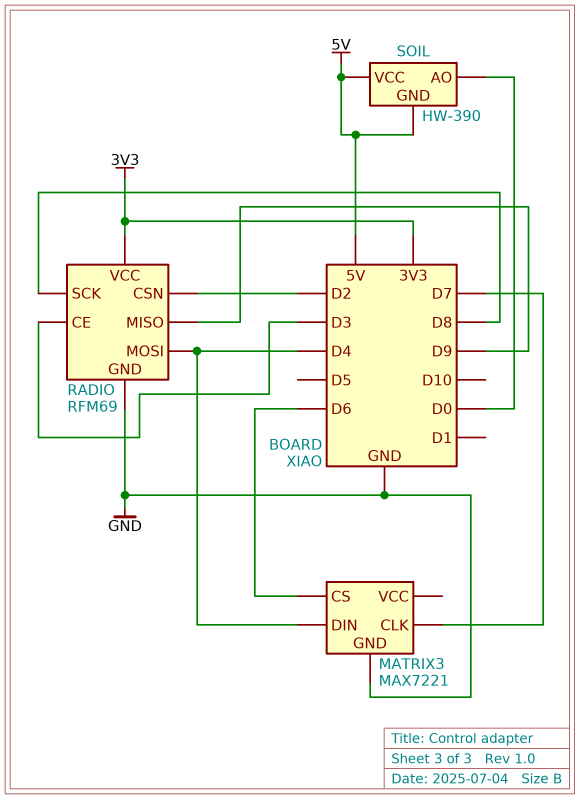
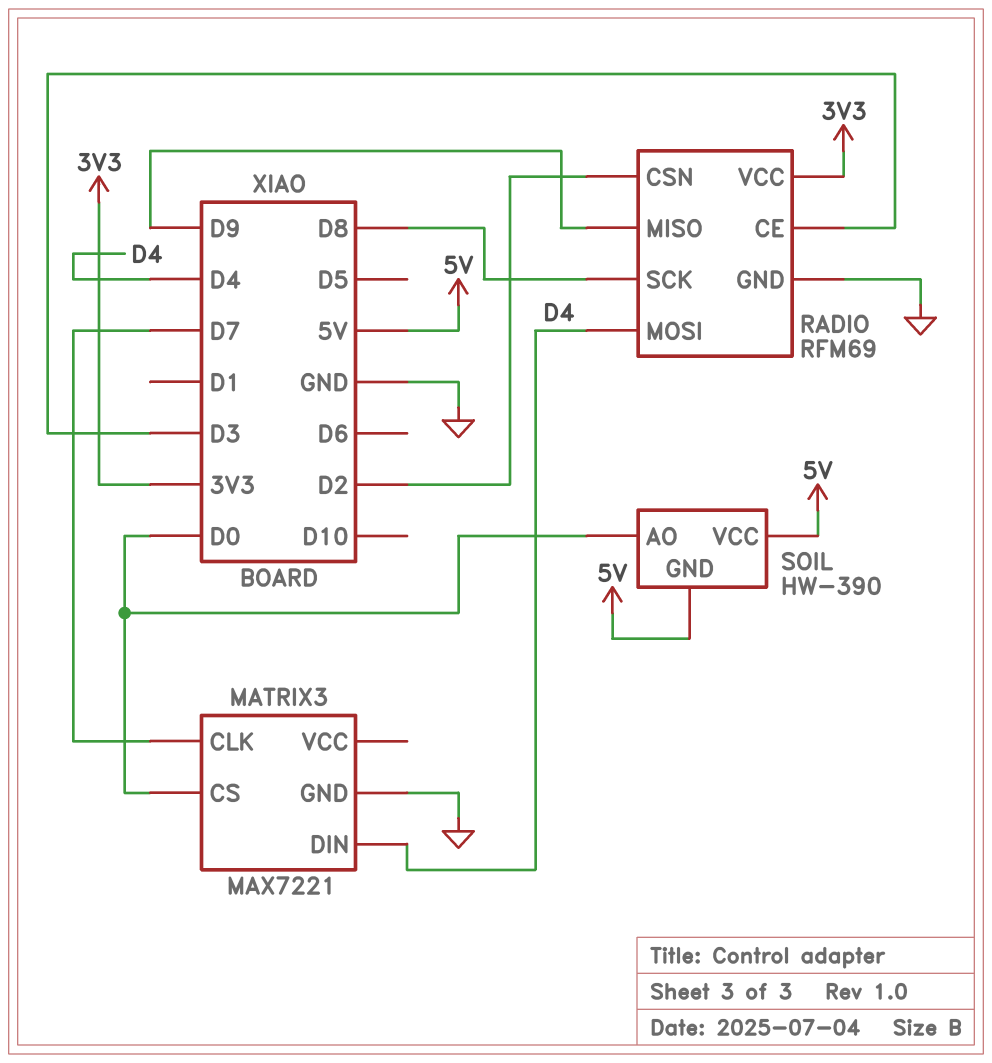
MATRIX3 pin CS: D6 -> D0

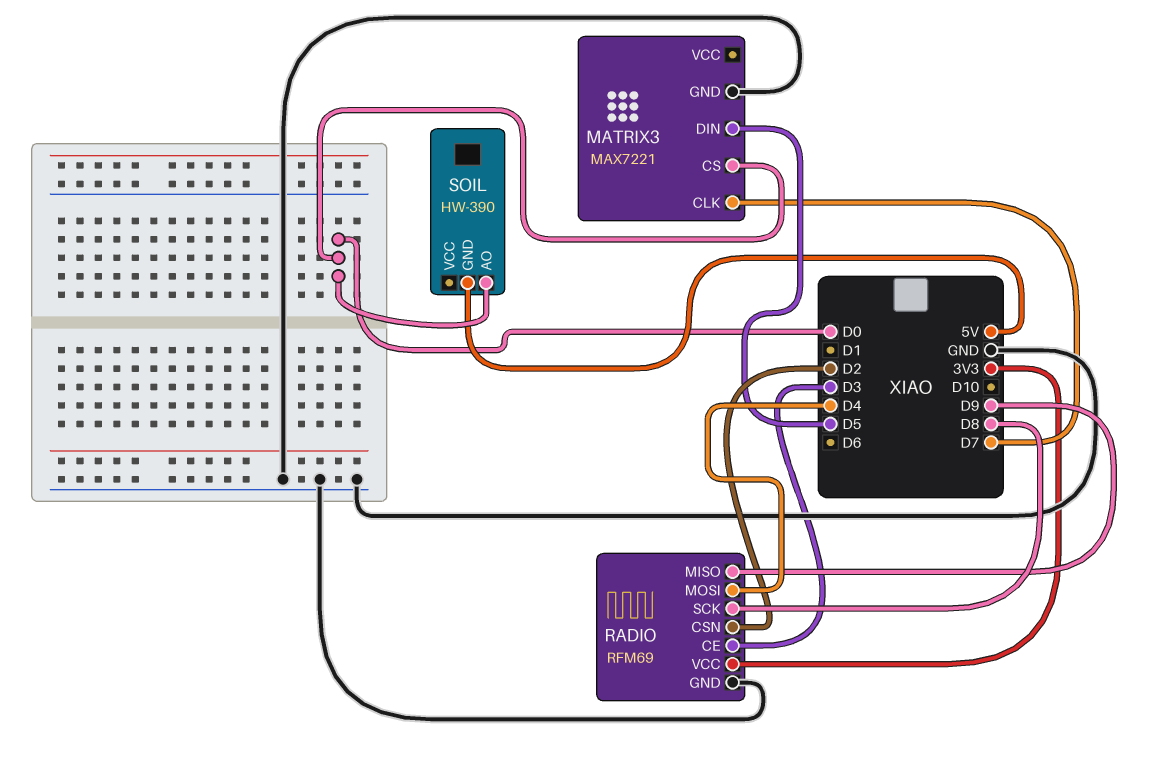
MATRIX3 pin DIN: D4 -> D5
SOIL pin VCC: 5V -> none

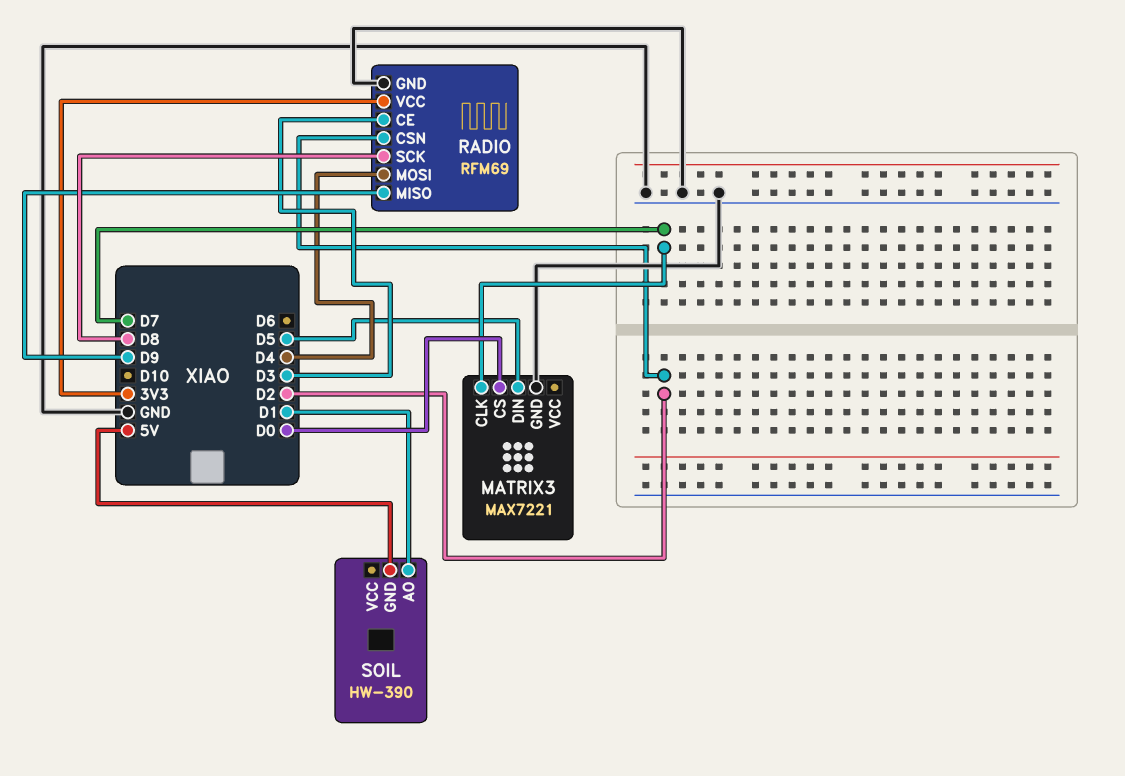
SOIL pin AO: D0 -> D1

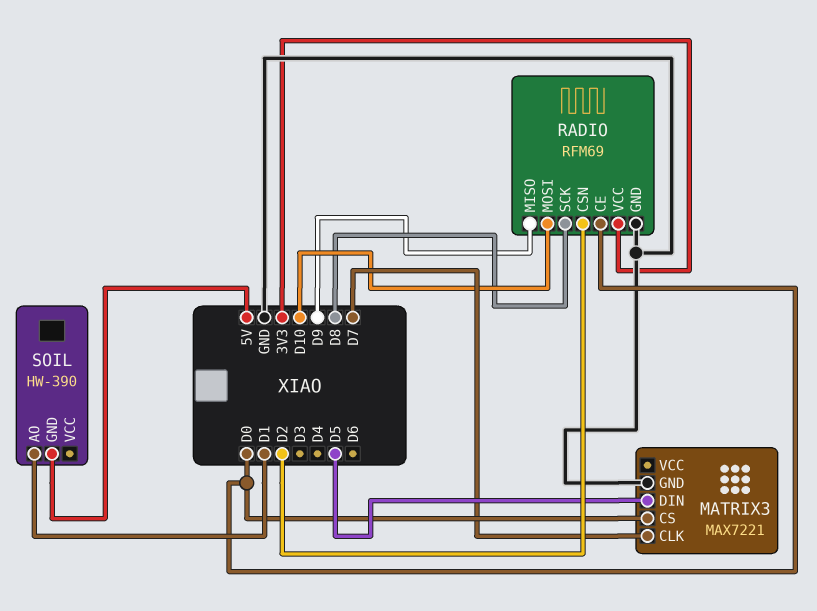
RADIO pin CE: D3 -> D0
RADIO pin MOSI: D4 -> D10

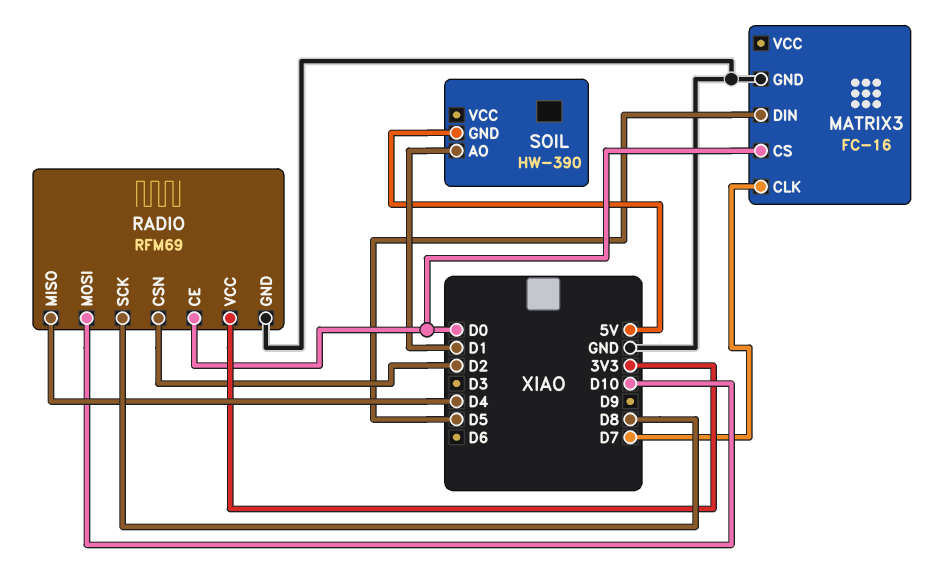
MATRIX3: MAX7221 -> FC-16
RADIO pin MISO: D9 -> D4

